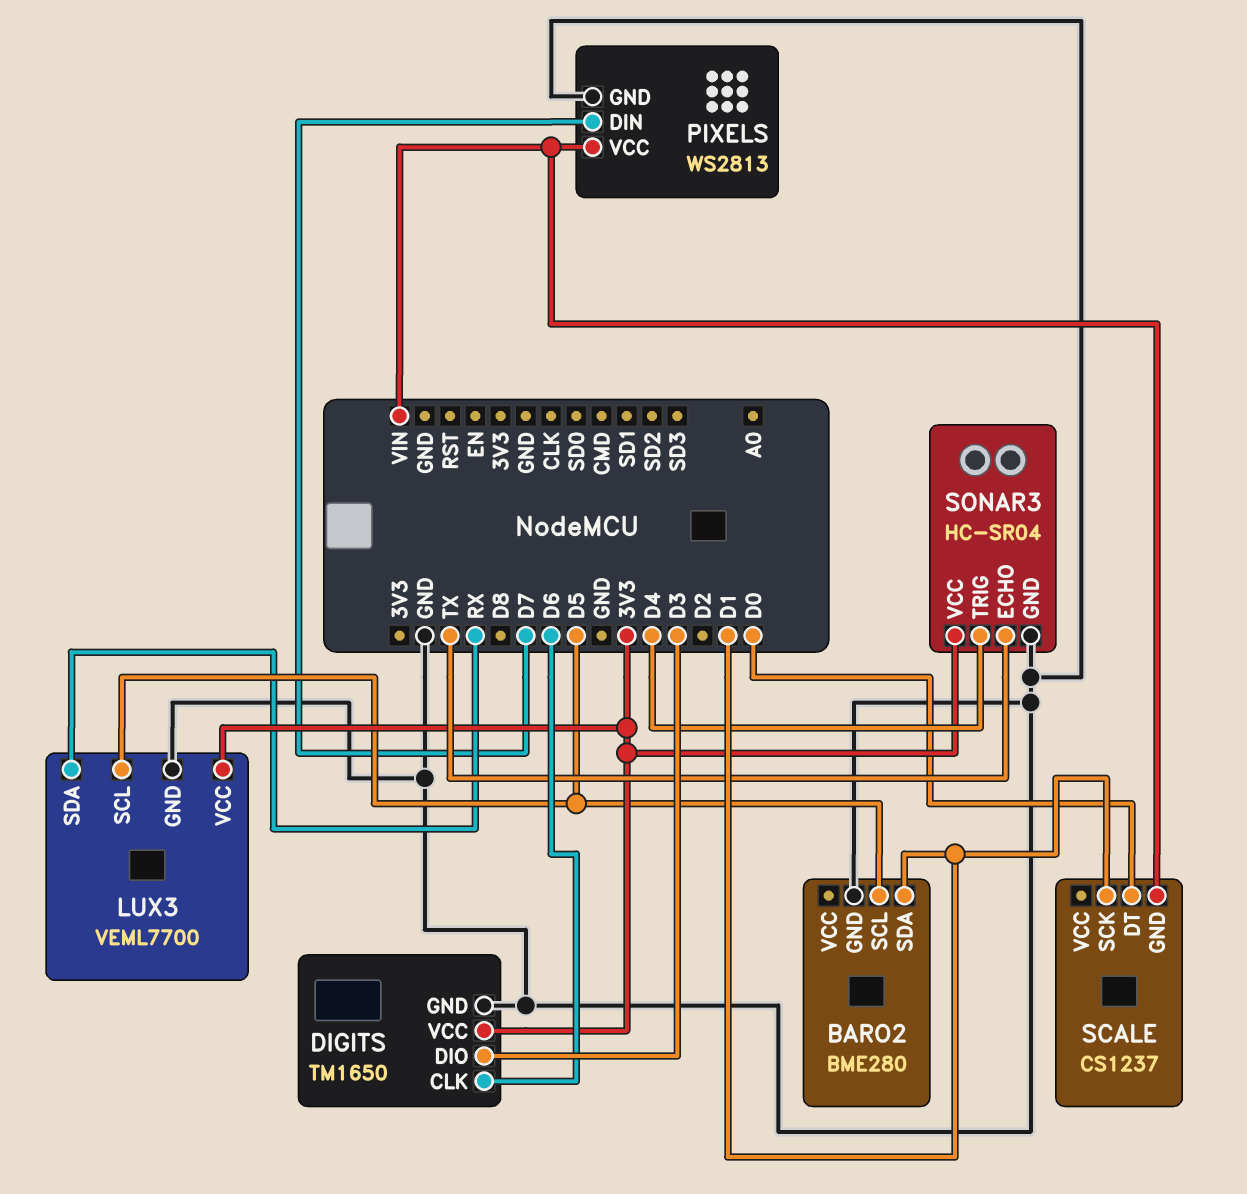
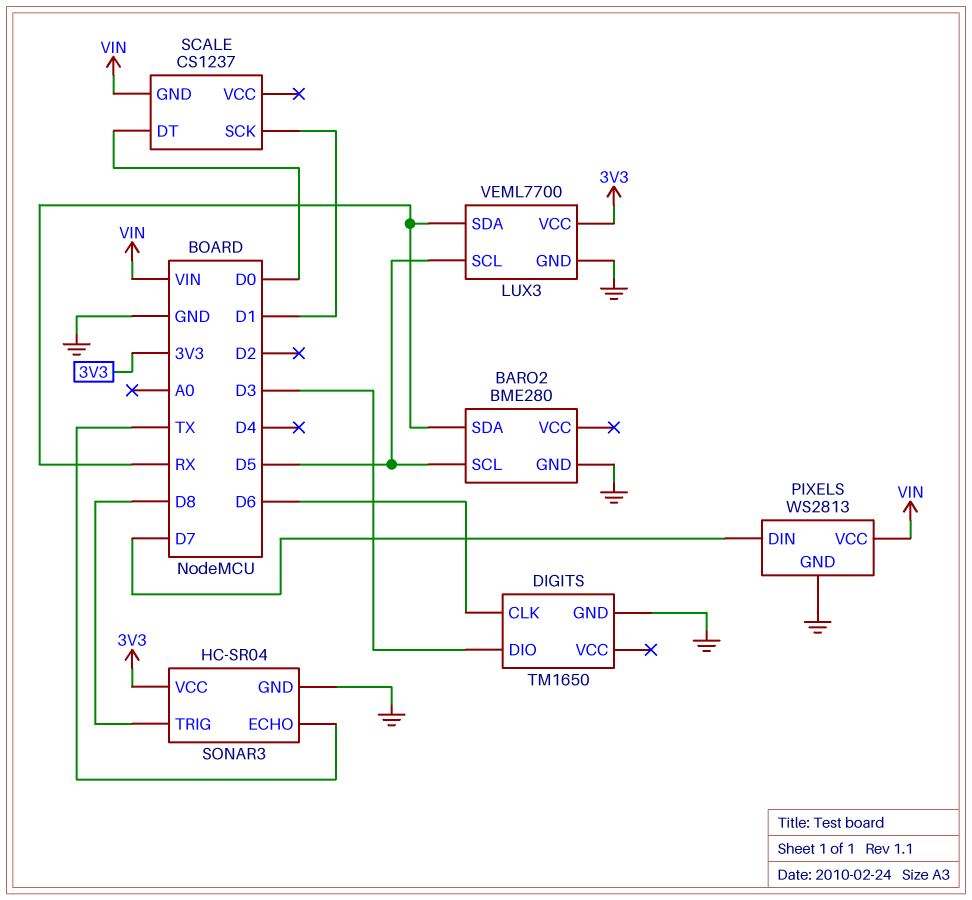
BARO2 pin SDA: D1 -> RX
DIGITS pin VCC: 3V3 -> none
SONAR3 pin TRIG: D4 -> D8

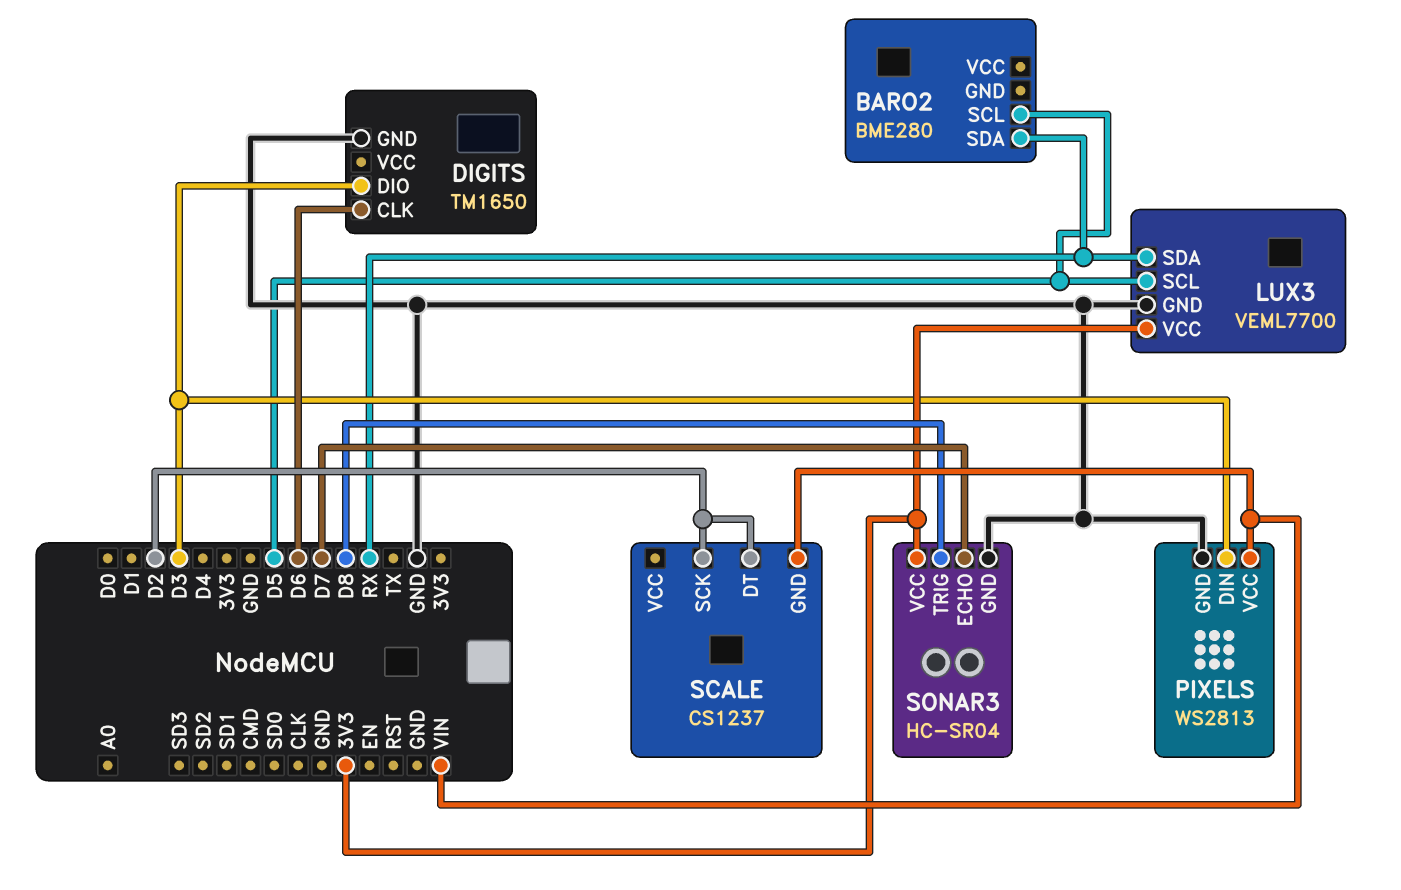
BARO2 pin GND: GND -> none
PIXELS pin DIN: D7 -> D3
SCALE pin DT: D0 -> D2
SCALE pin SCK: D1 -> D2
SONAR3 pin ECHO: TX -> D7

